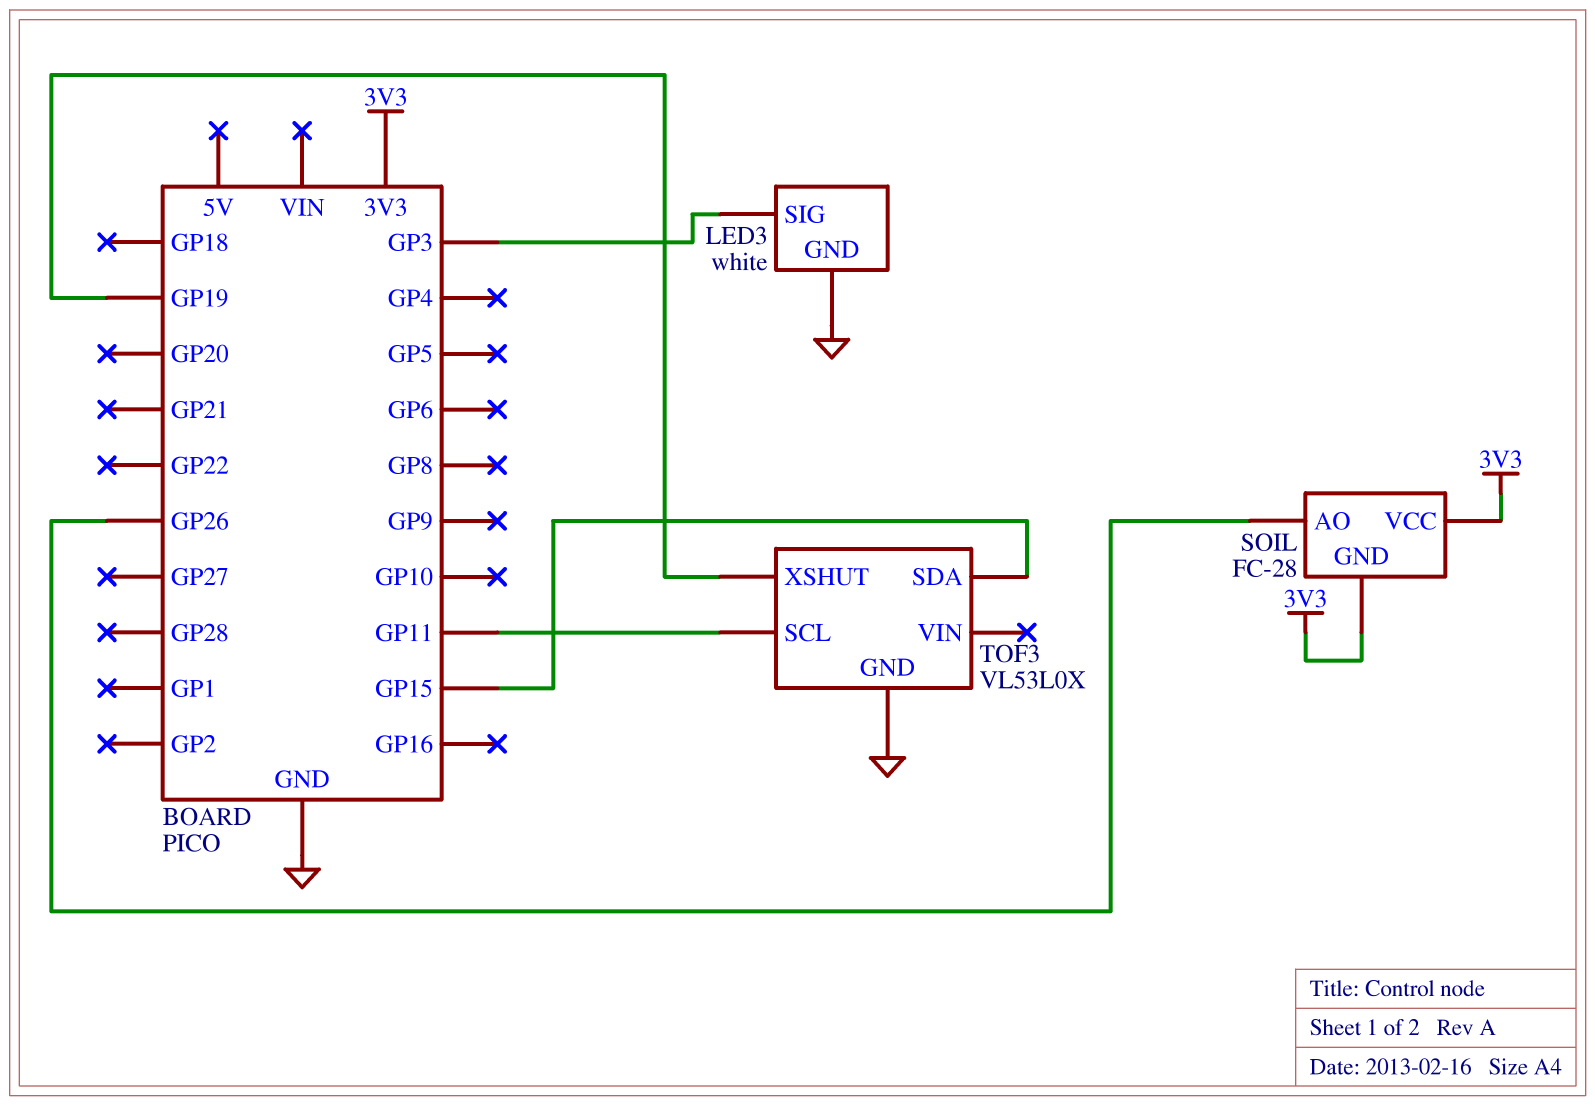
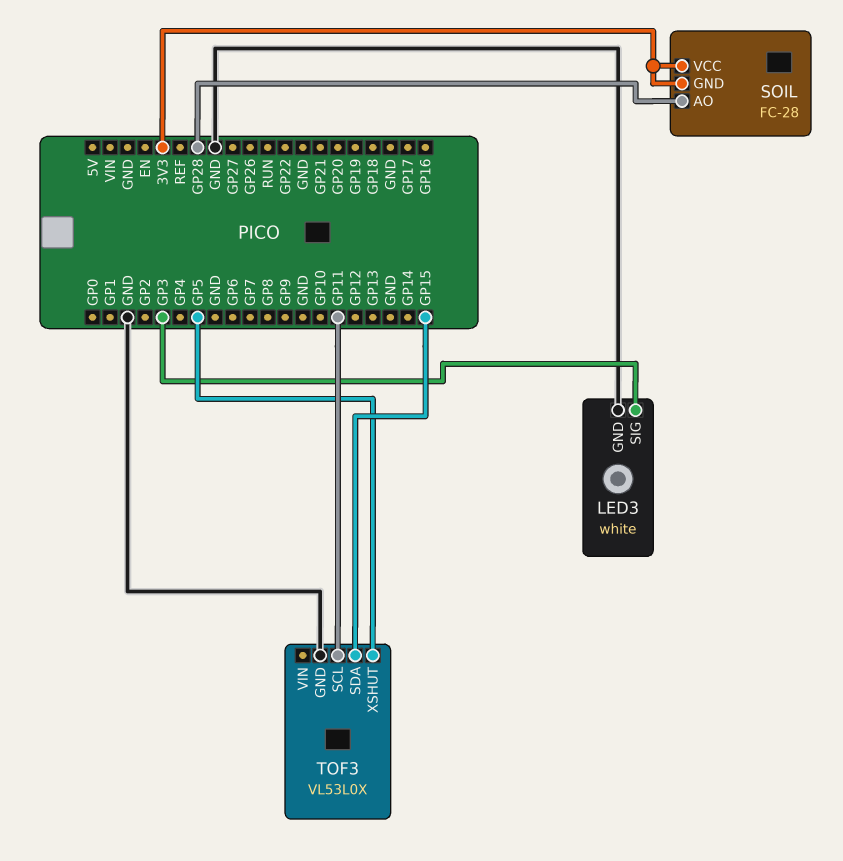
SOIL pin AO: GP26 -> GP28
TOF3 pin XSHUT: GP19 -> GP5

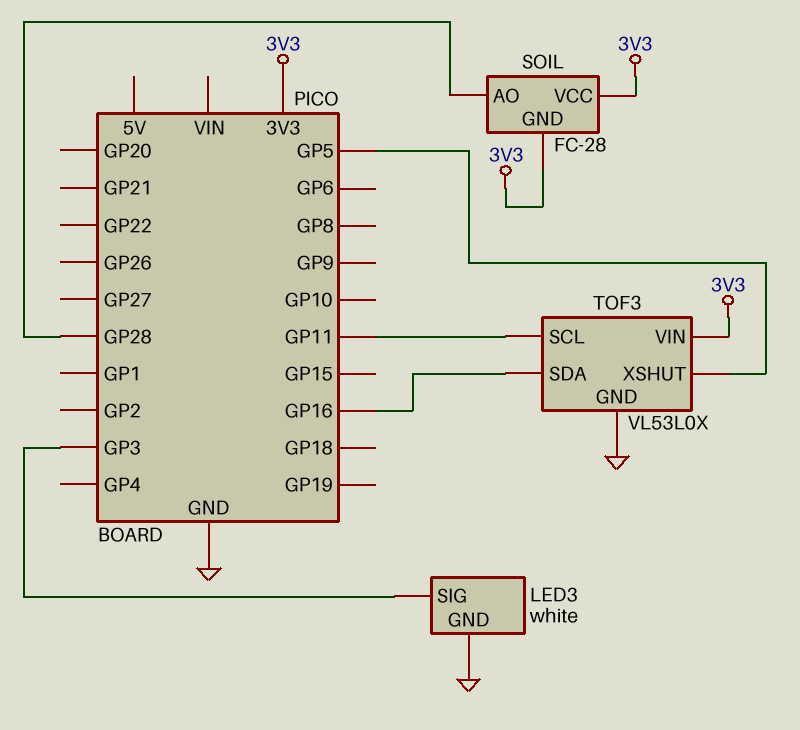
TOF3 pin SDA: GP15 -> GP16
TOF3 pin VIN: none -> 3V3

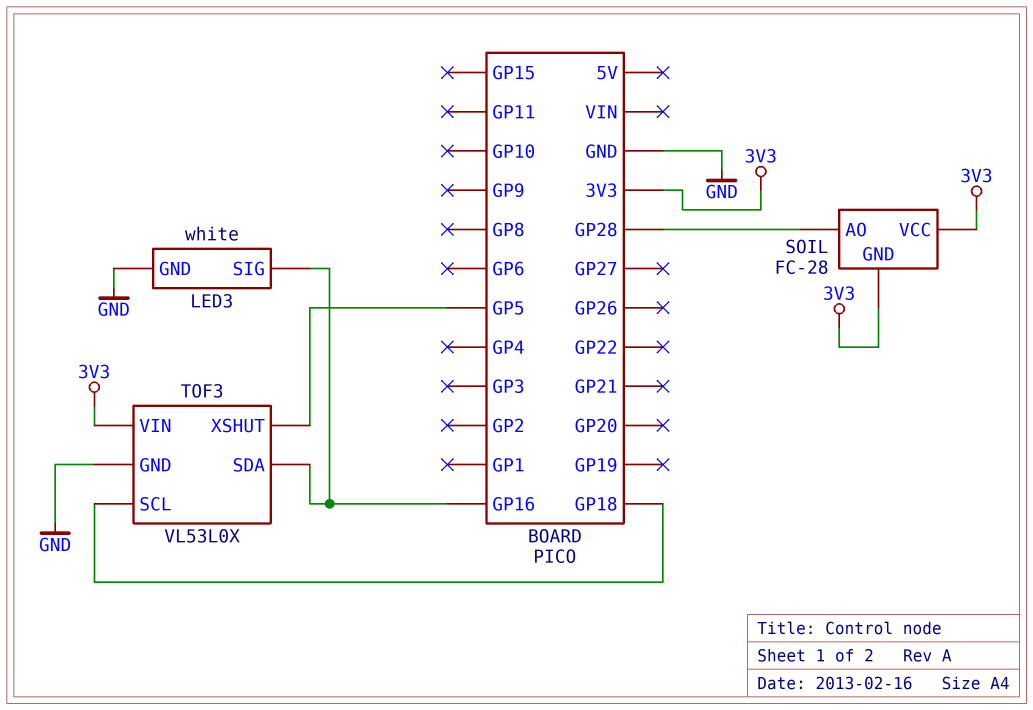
LED3 pin SIG: GP3 -> GP16
TOF3 pin SCL: GP11 -> GP18

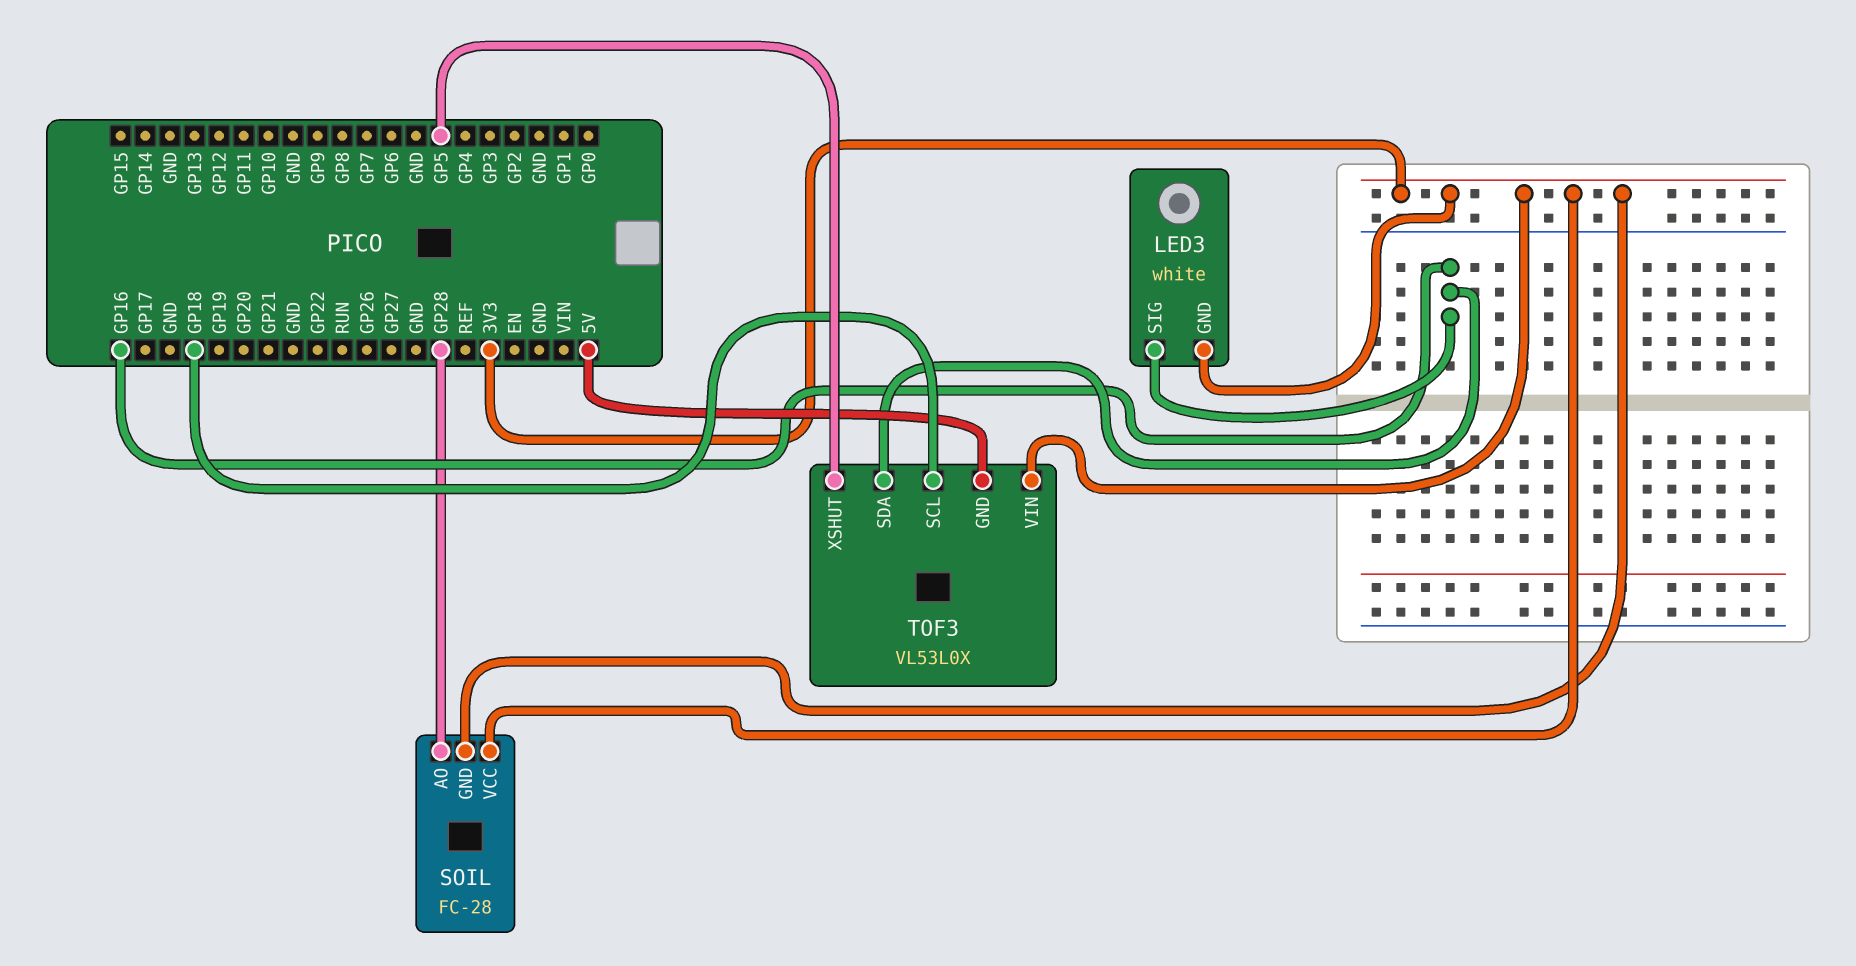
LED3 pin GND: GND -> 3V3
TOF3 pin GND: GND -> 5V

